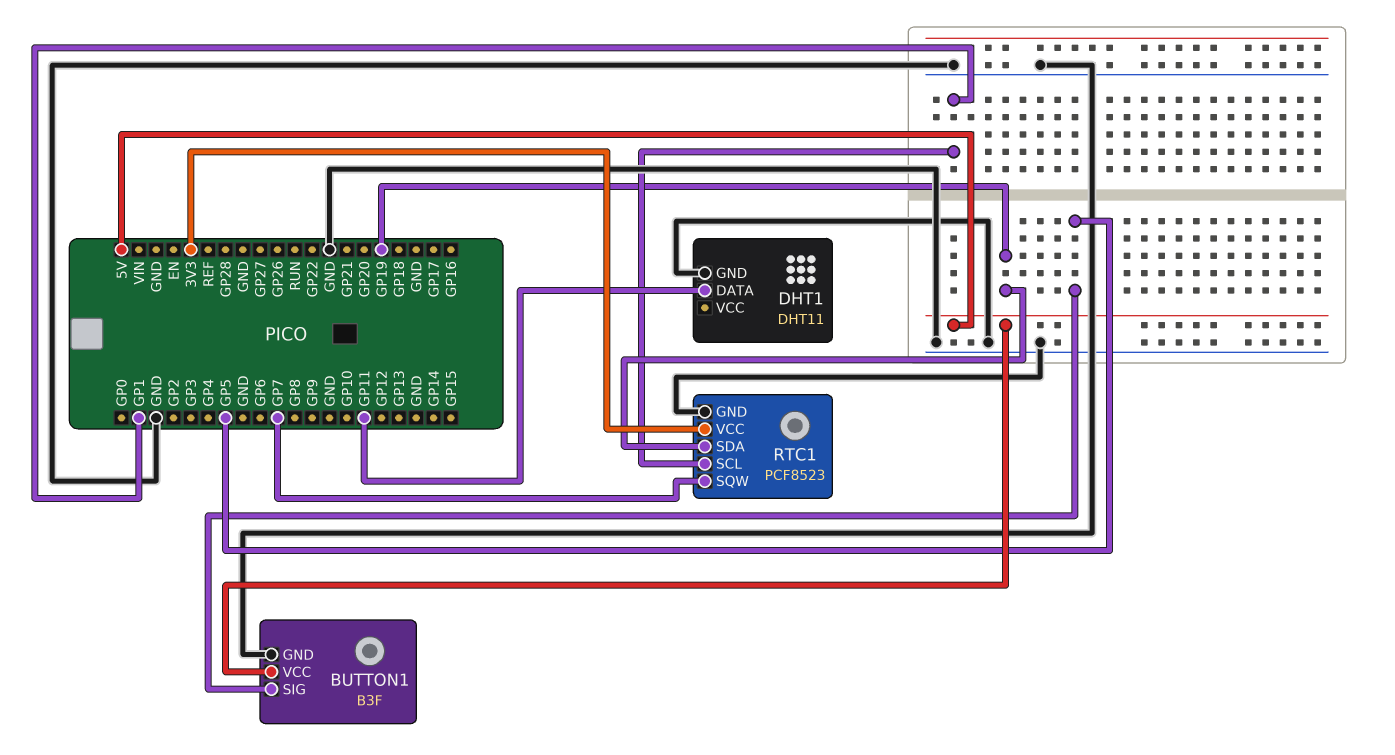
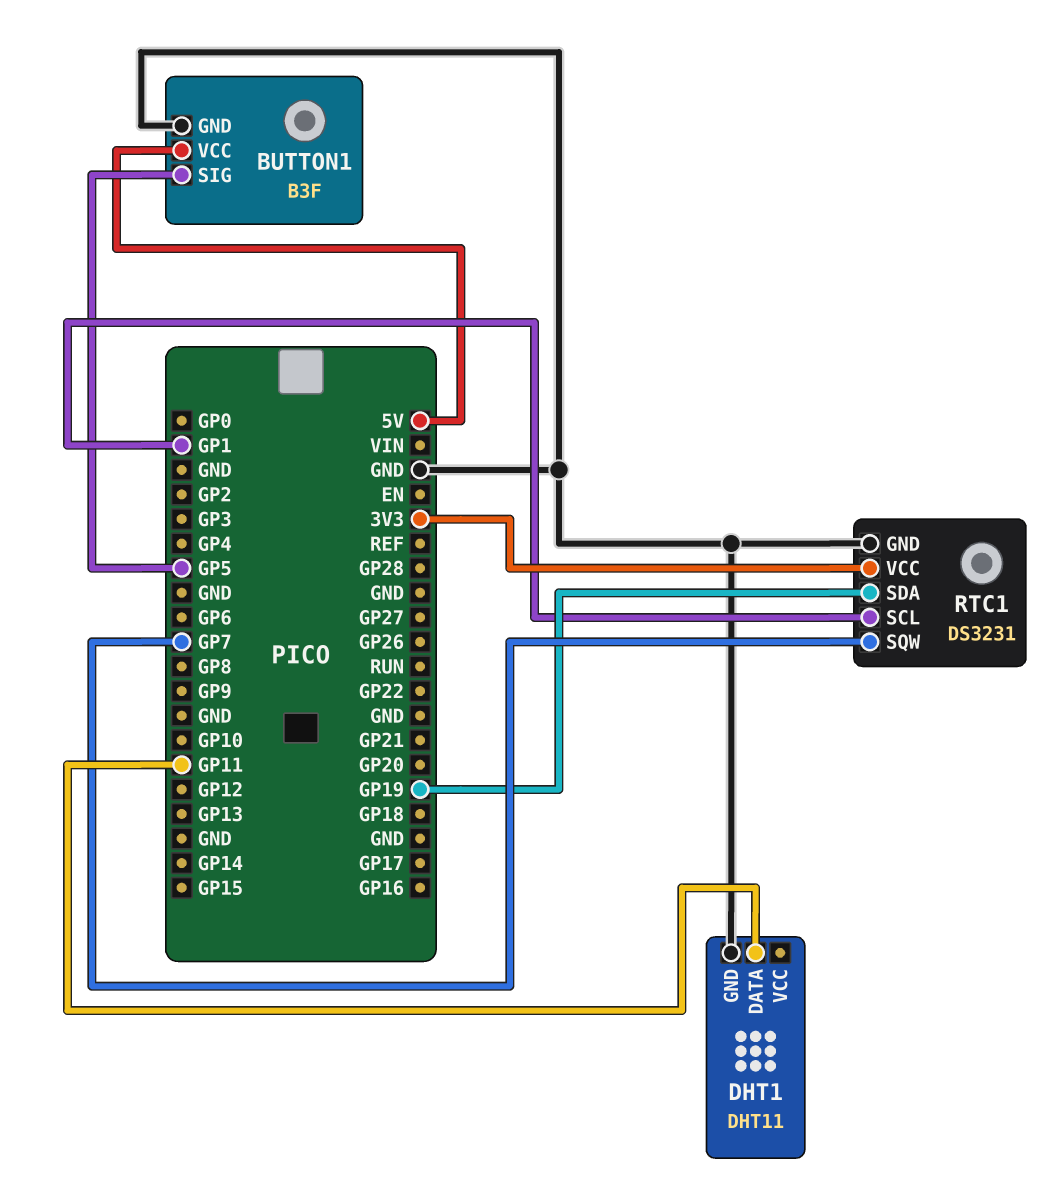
RTC1: PCF8523 -> DS3231

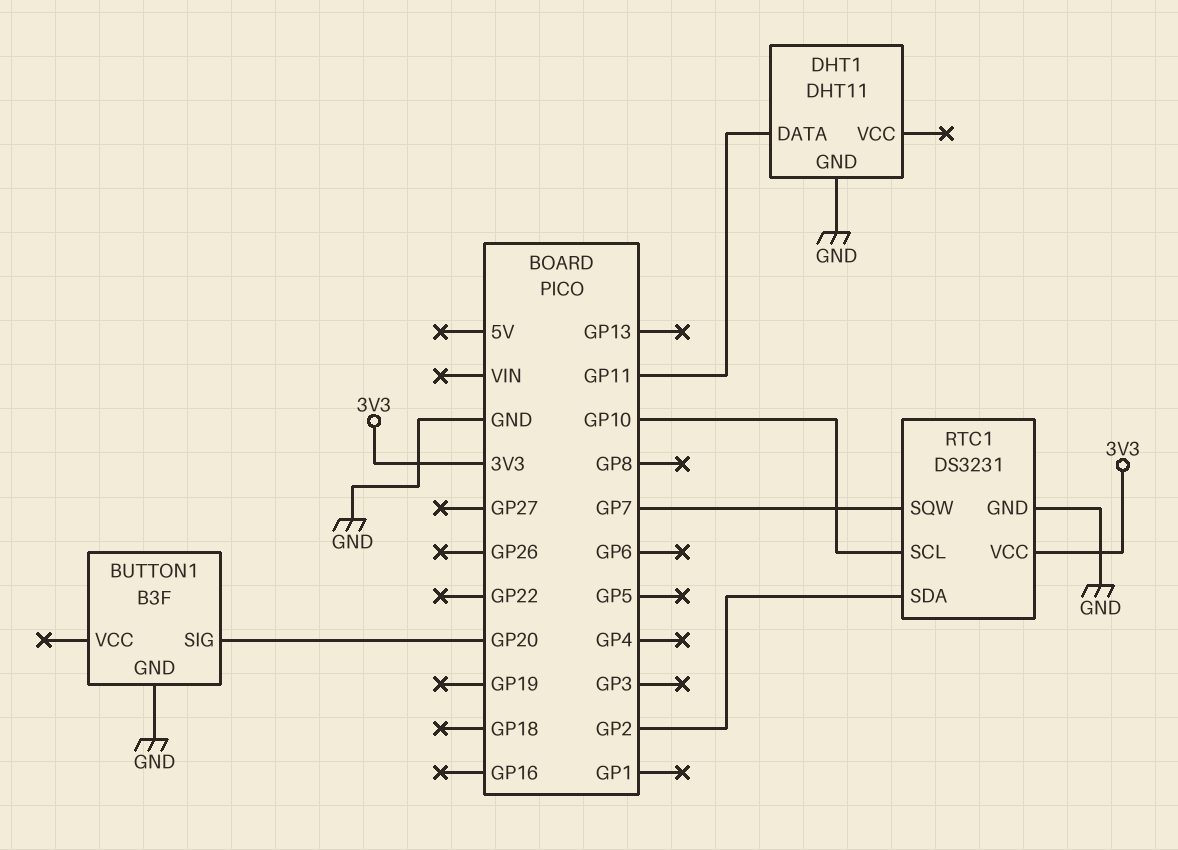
BUTTON1 pin SIG: GP5 -> GP20
BUTTON1 pin VCC: 5V -> none
RTC1 pin SCL: GP1 -> GP10
RTC1 pin SDA: GP19 -> GP2

